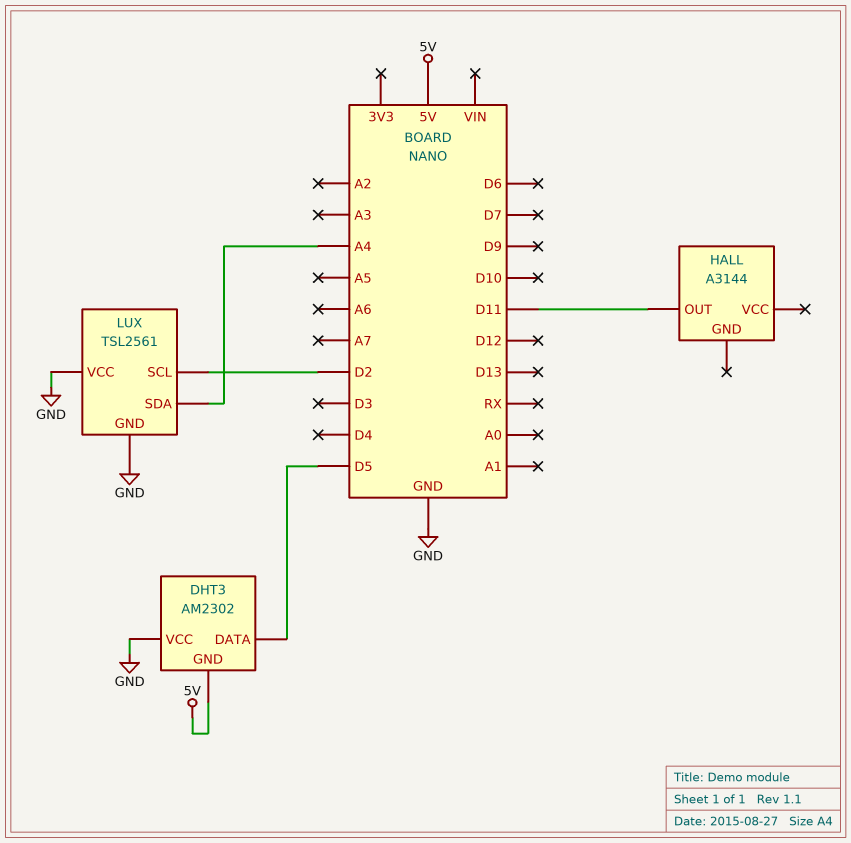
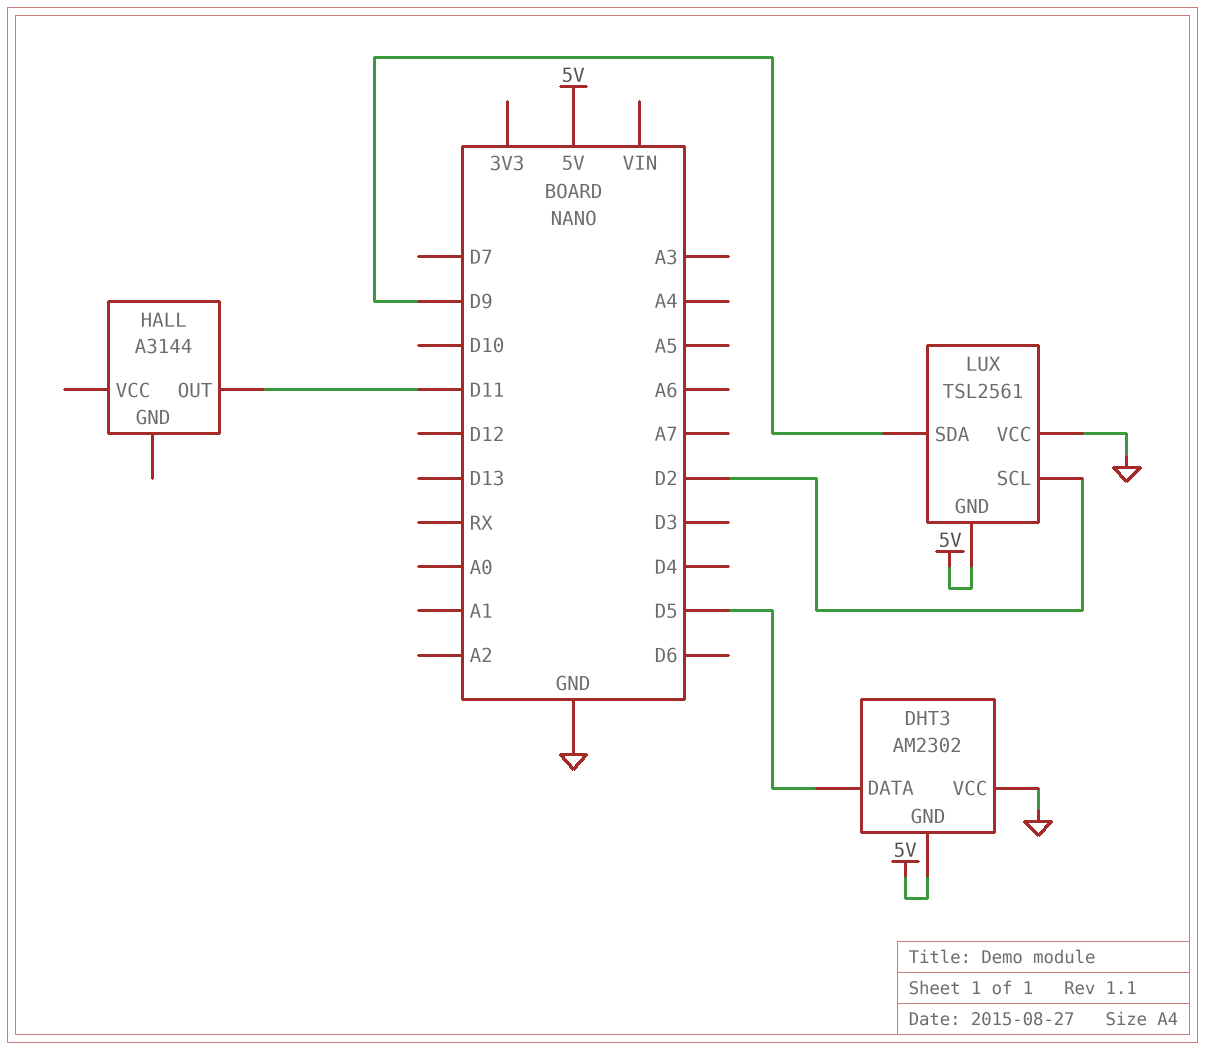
LUX pin GND: GND -> 5V
LUX pin SDA: A4 -> D9

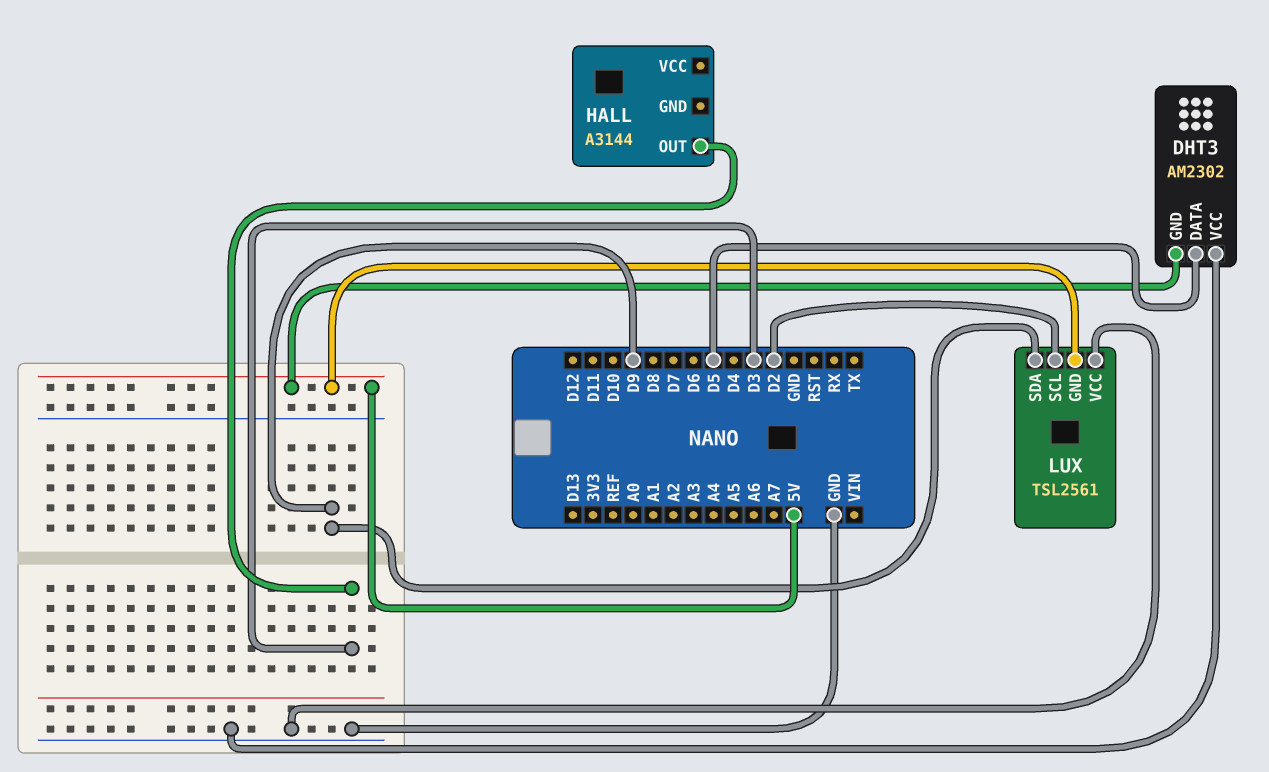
HALL pin OUT: D11 -> D3

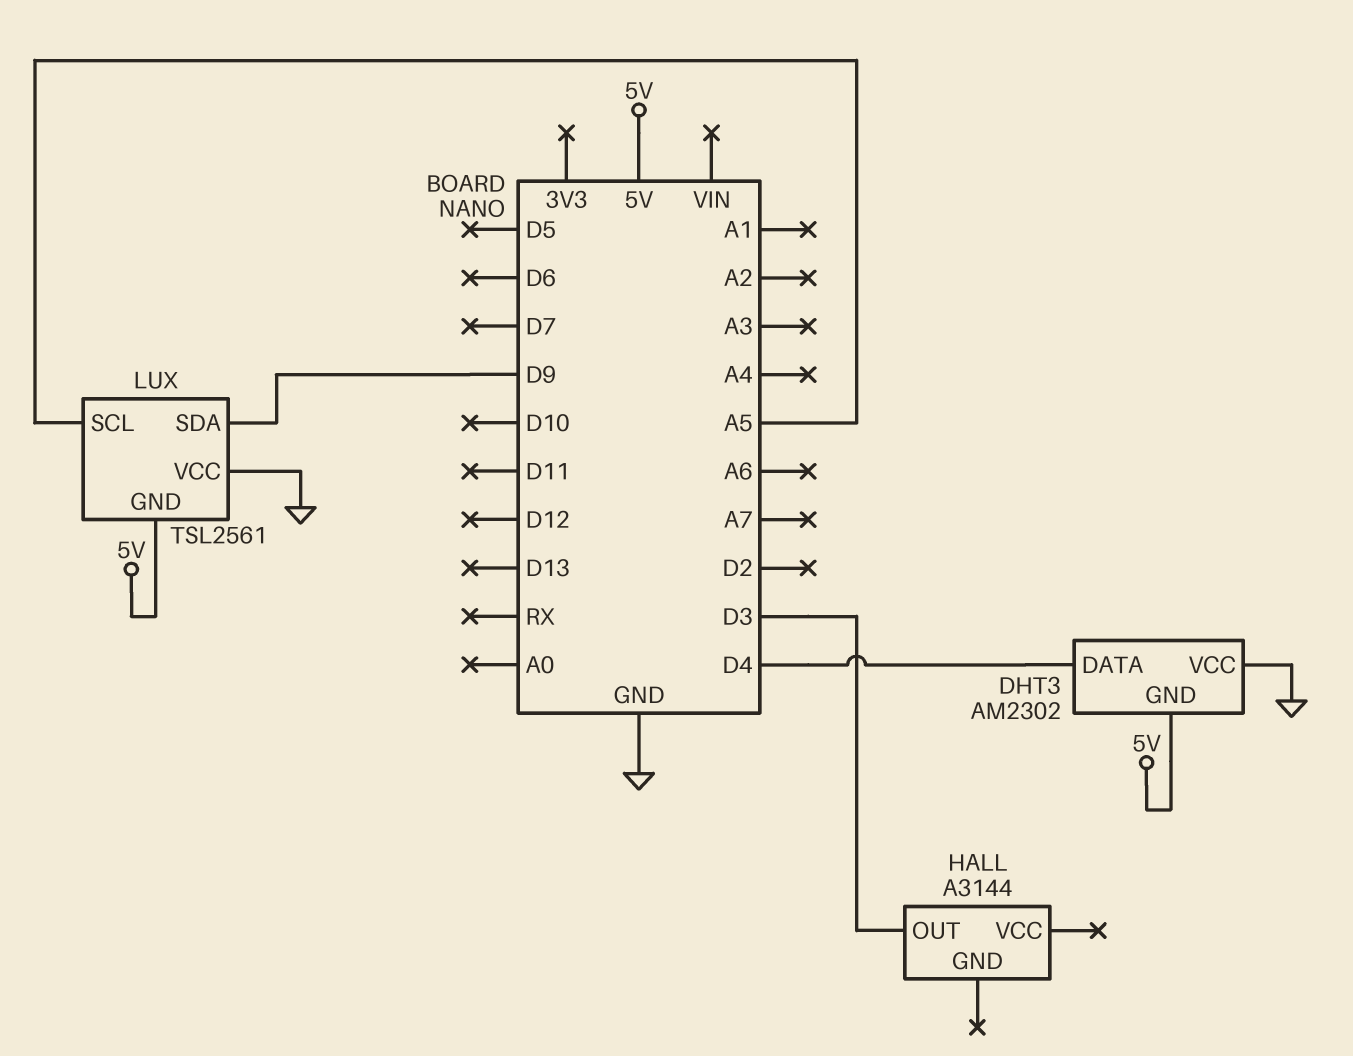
DHT3 pin DATA: D5 -> D4
LUX pin SCL: D2 -> A5

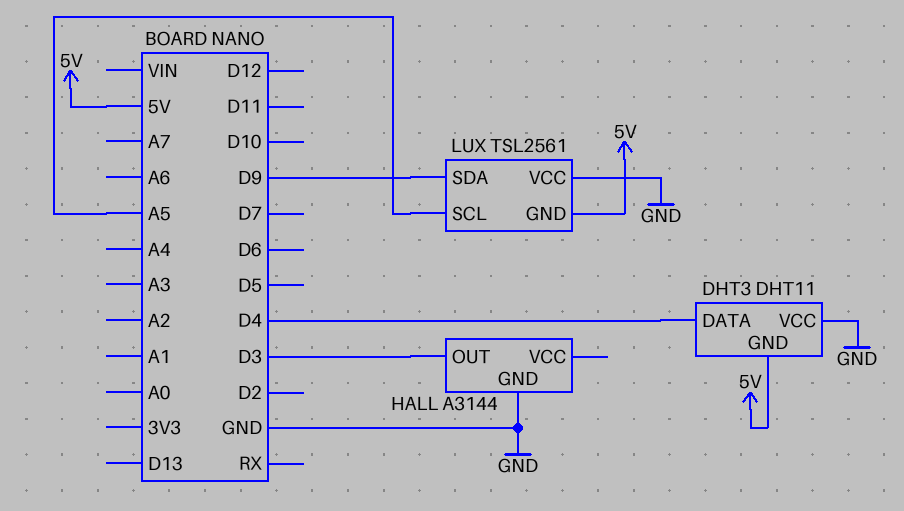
DHT3: AM2302 -> DHT11
HALL pin GND: none -> GND

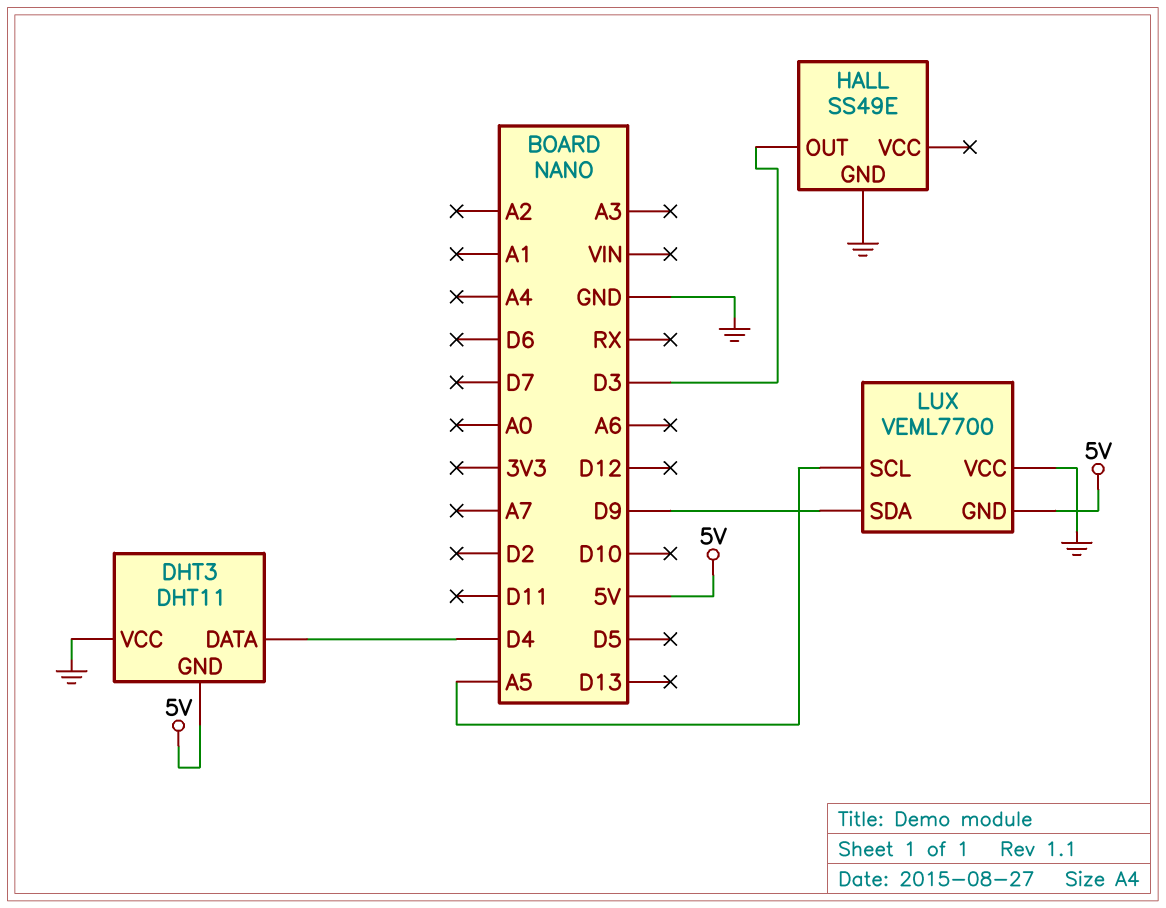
HALL: A3144 -> SS49E
LUX: TSL2561 -> VEML7700

